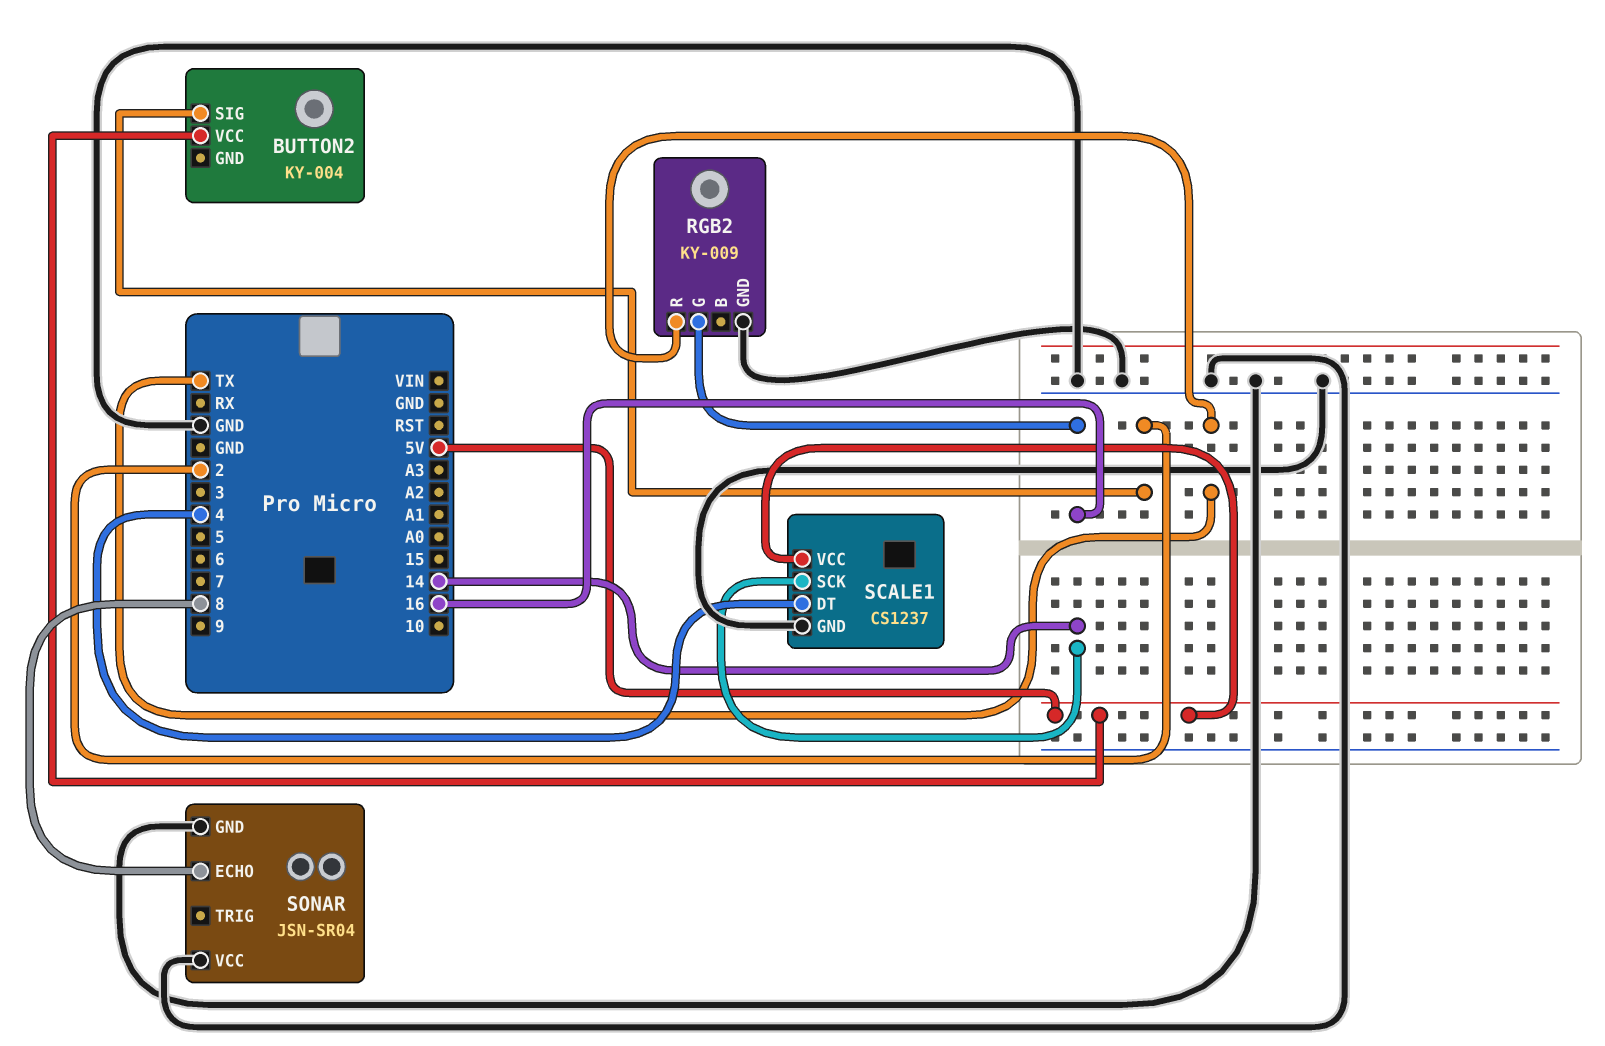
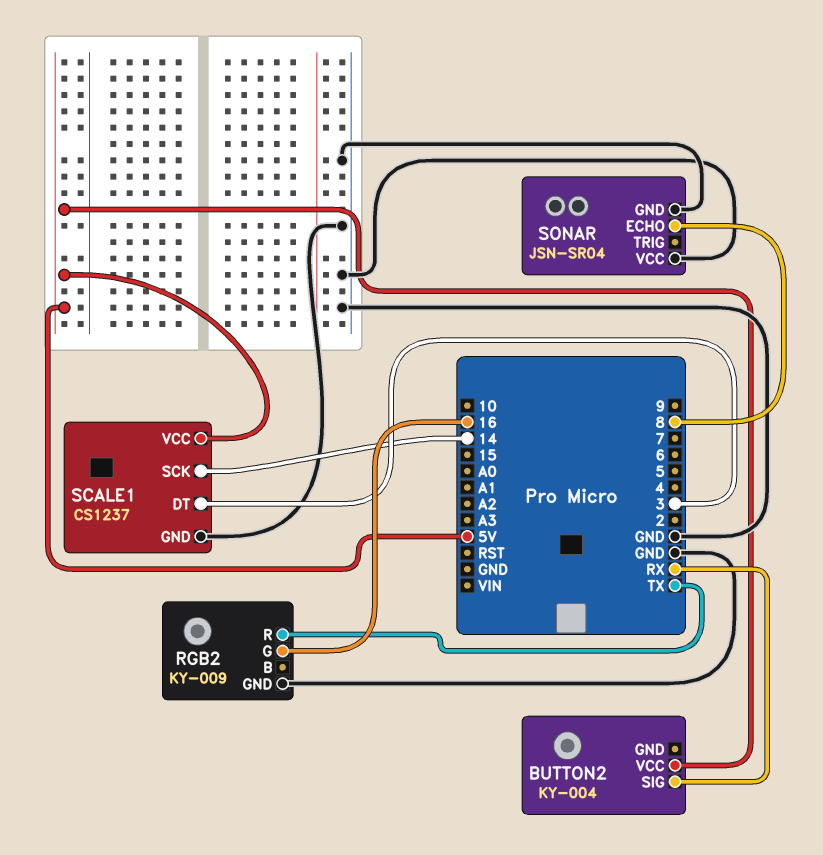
BUTTON2 pin SIG: 2 -> RX
SCALE1 pin DT: 4 -> 3

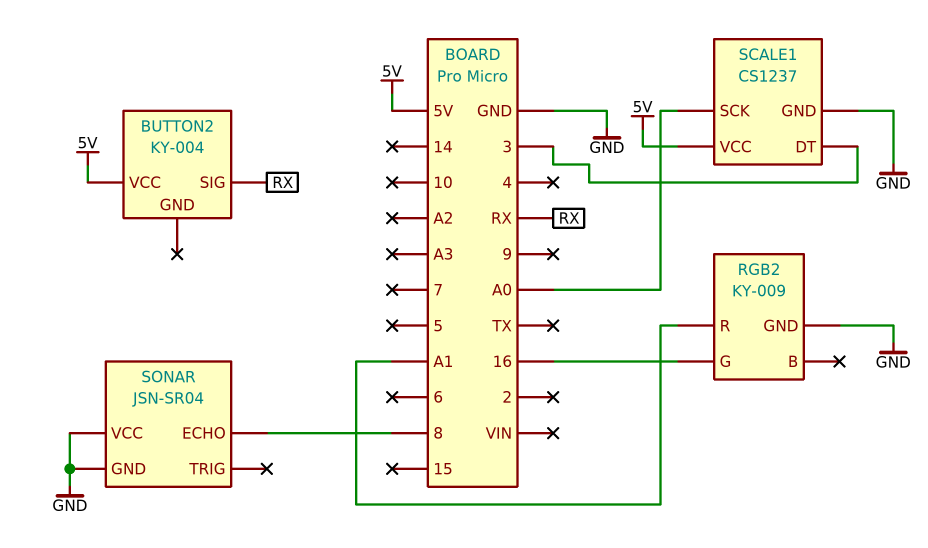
RGB2 pin R: TX -> A1
SCALE1 pin SCK: 14 -> A0

